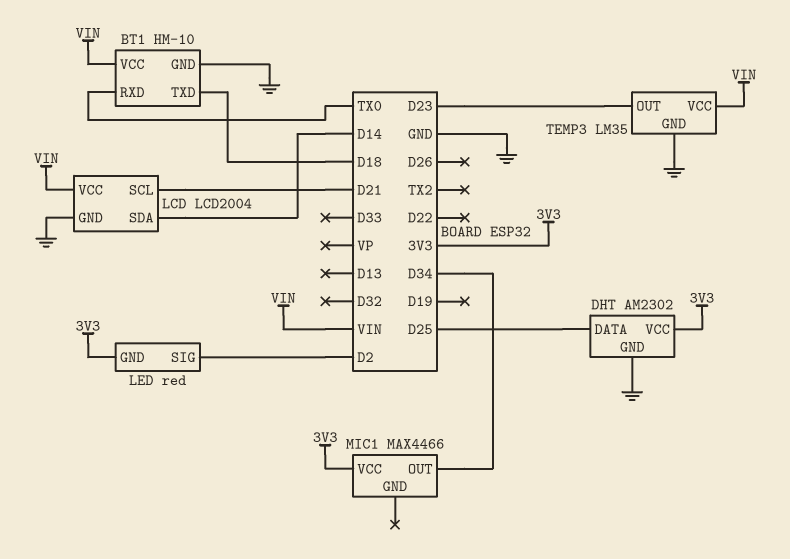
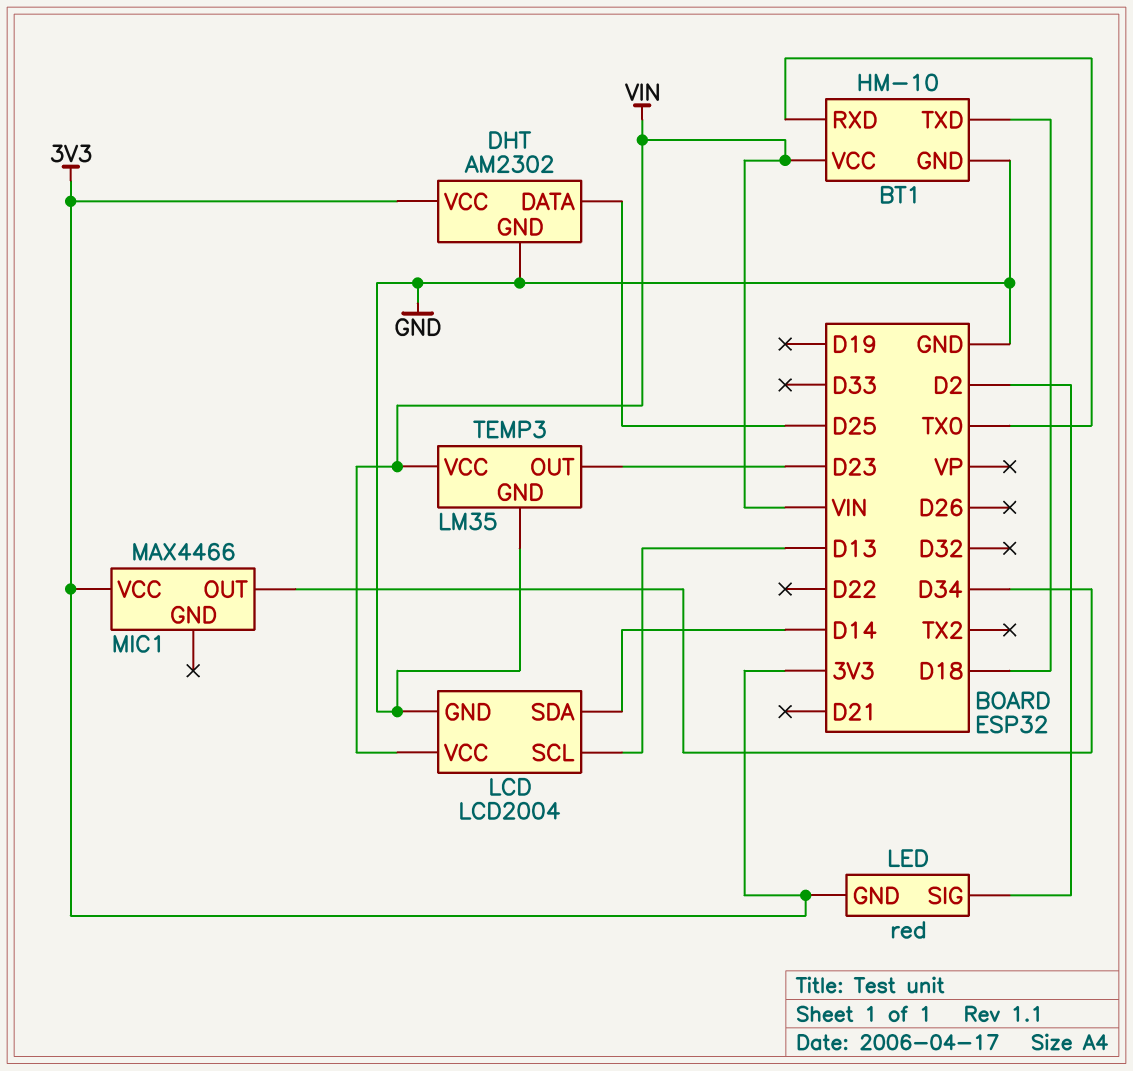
LCD pin SCL: D21 -> D13

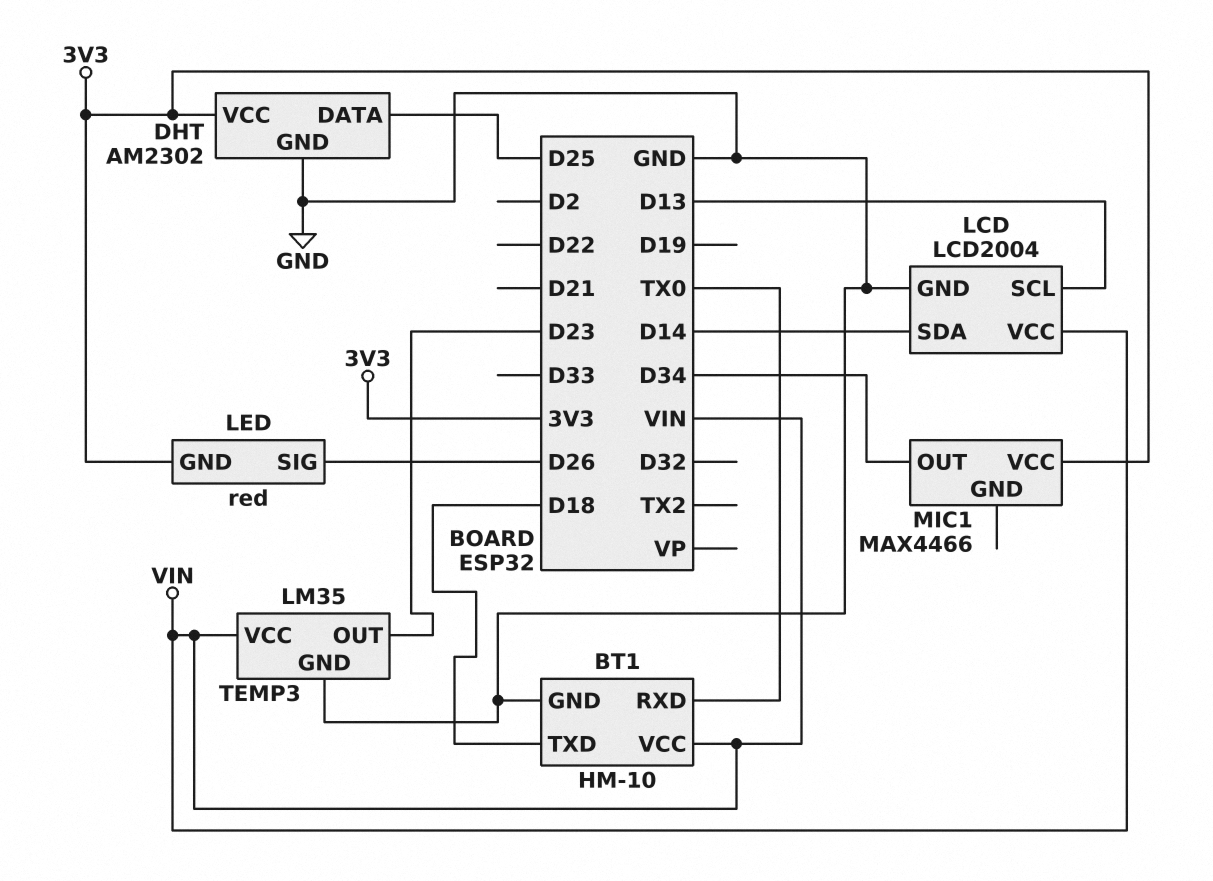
LED pin SIG: D2 -> D26

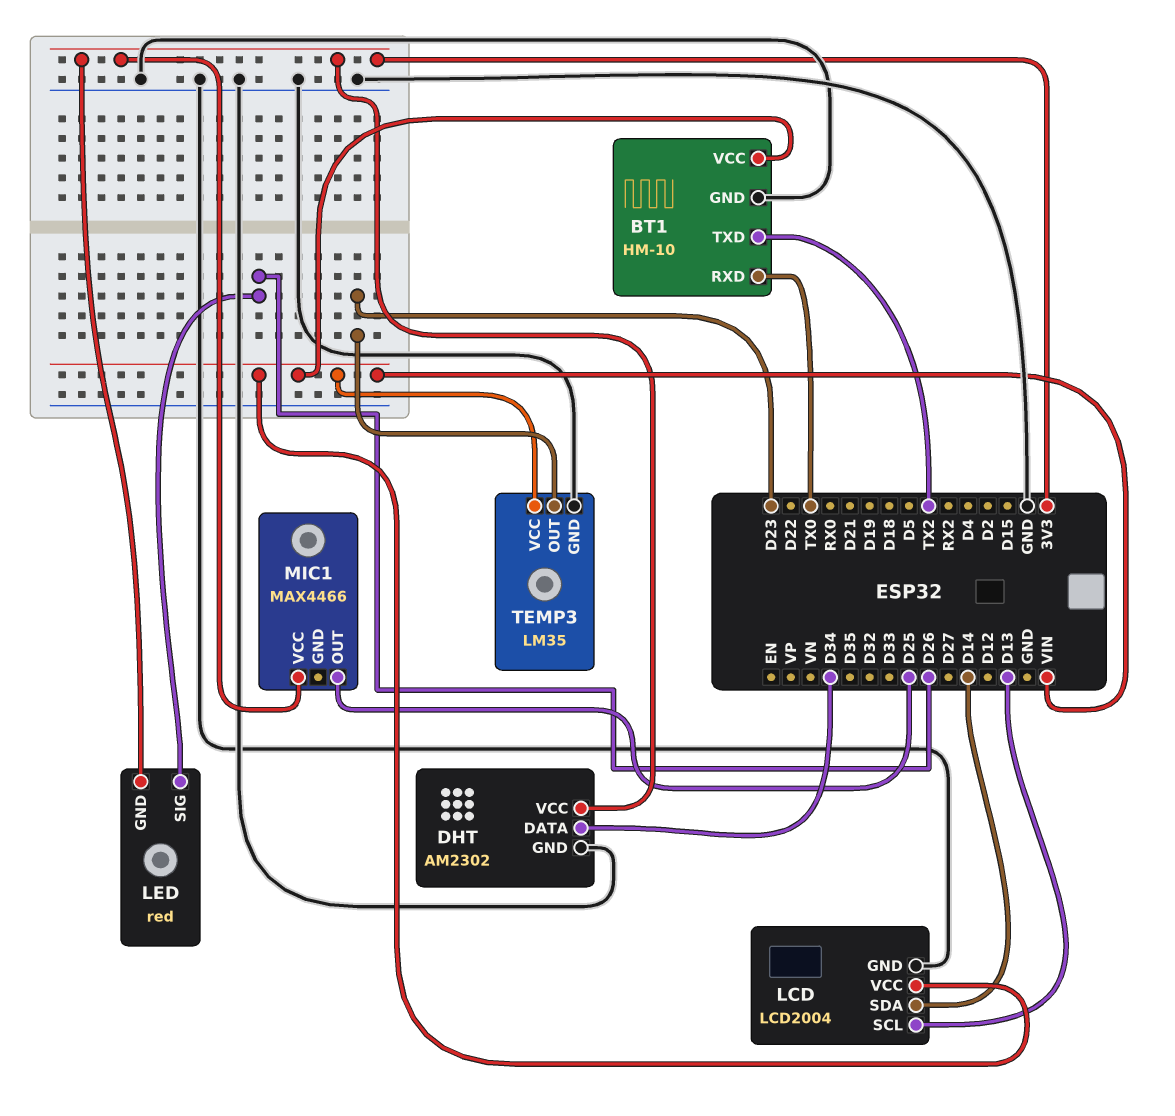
BT1 pin TXD: D18 -> TX2
DHT pin DATA: D25 -> D34
MIC1 pin OUT: D34 -> D25

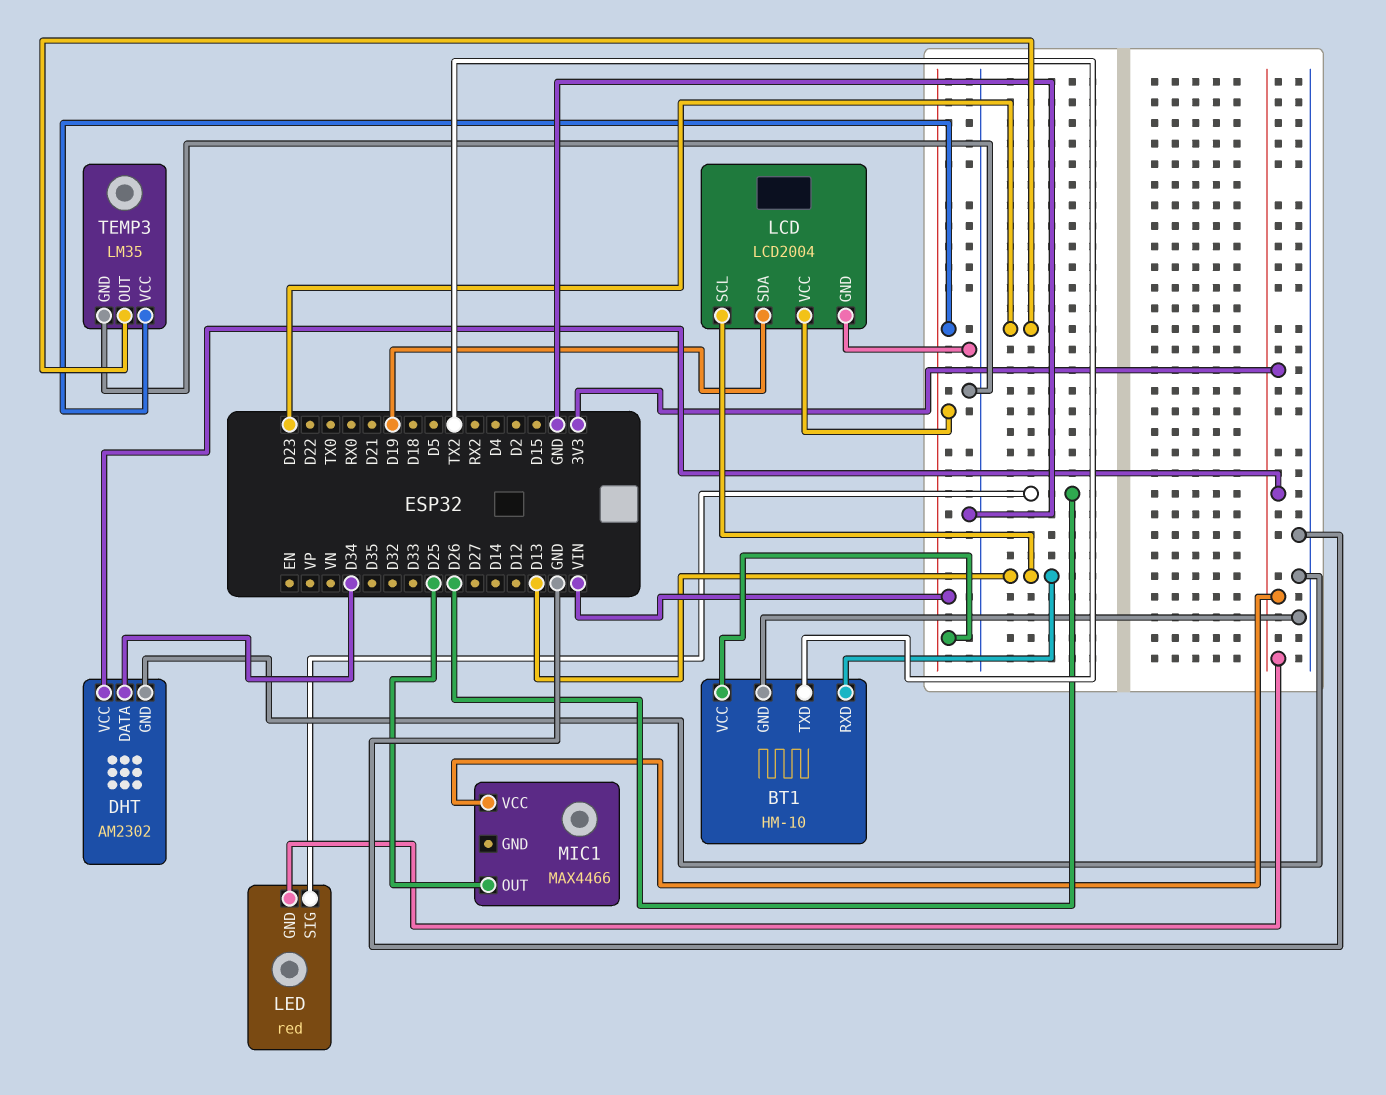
BT1 pin RXD: TX0 -> D13
LCD pin SDA: D14 -> D19

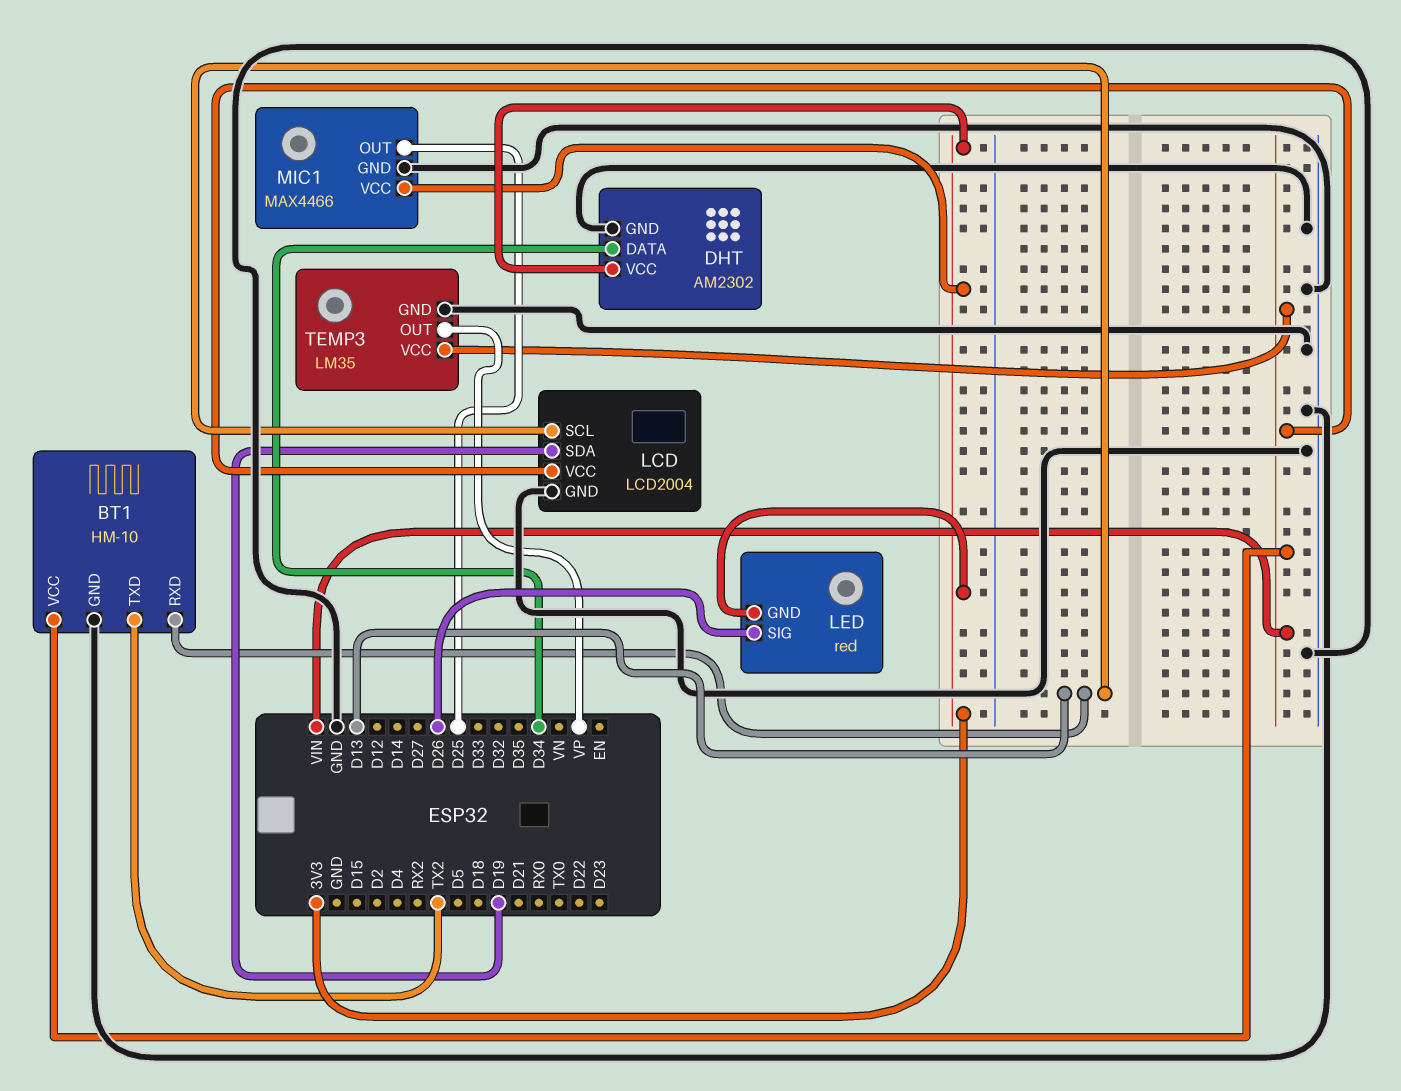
MIC1 pin GND: none -> GND
TEMP3 pin OUT: D23 -> VP

